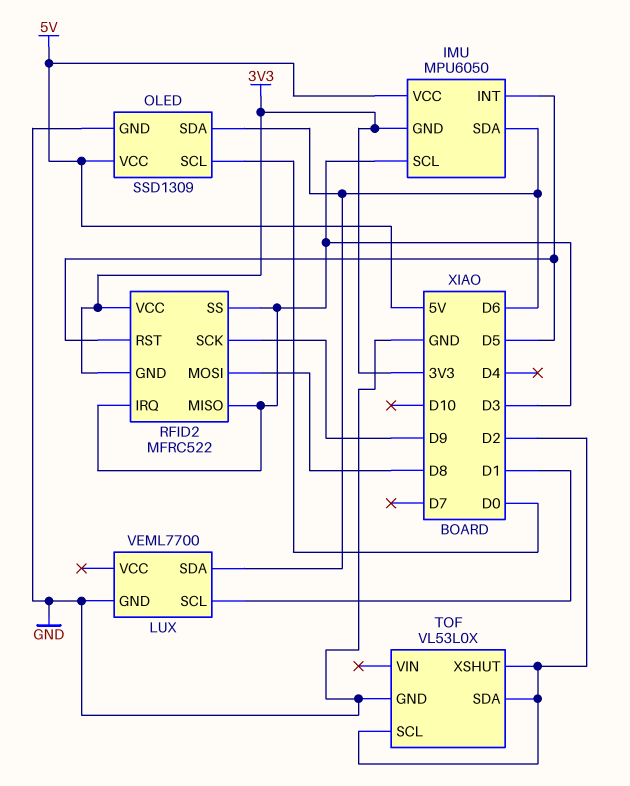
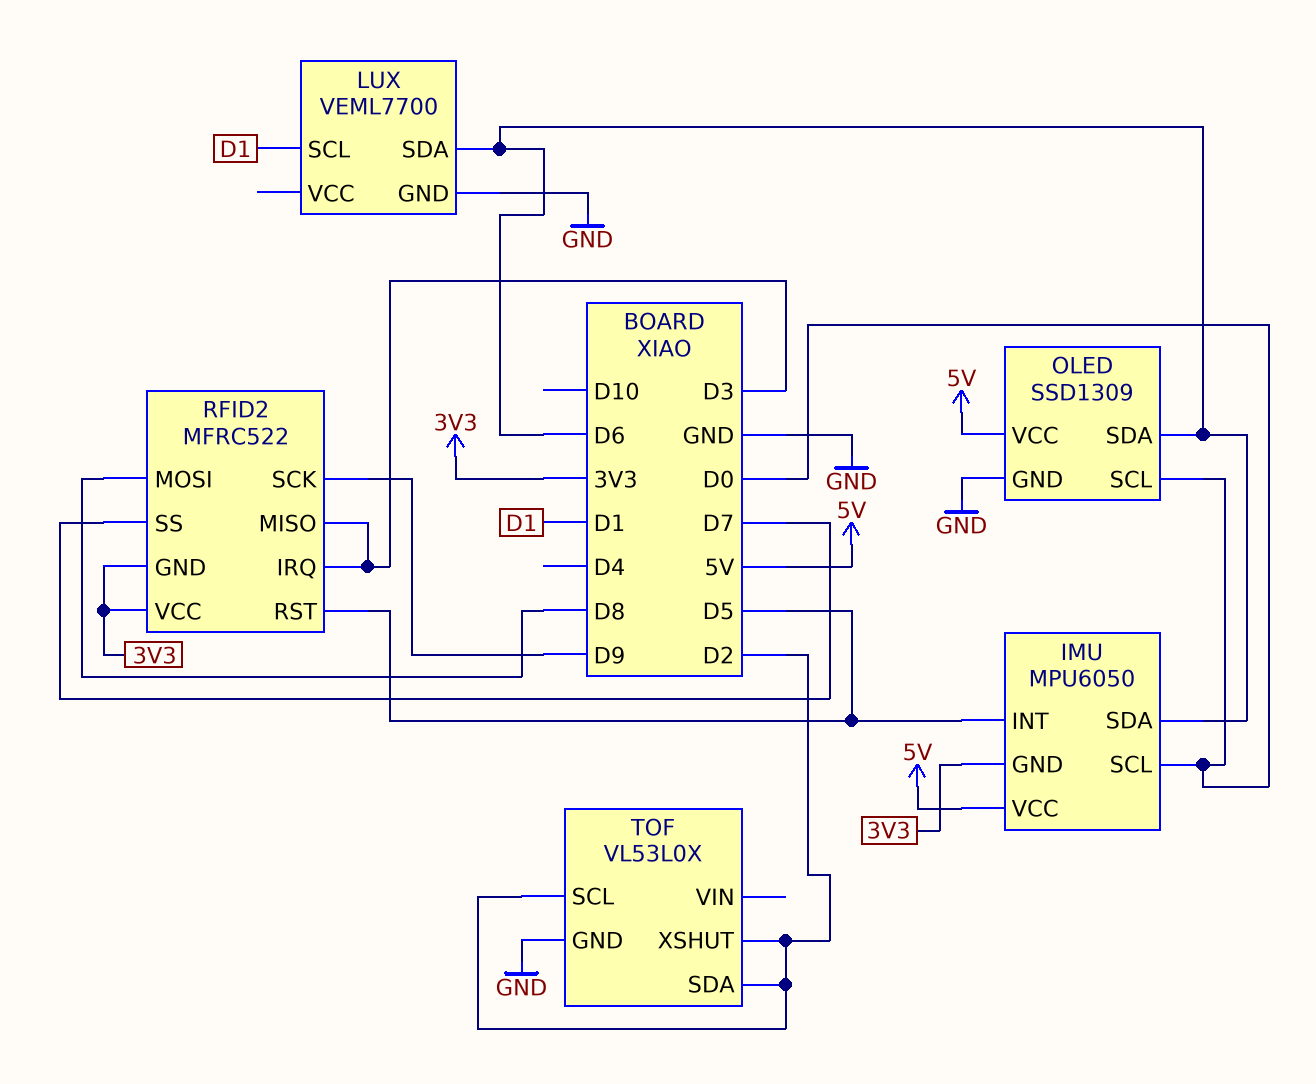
IMU pin SCL: D3 -> D0
RFID2 pin SS: D3 -> D7

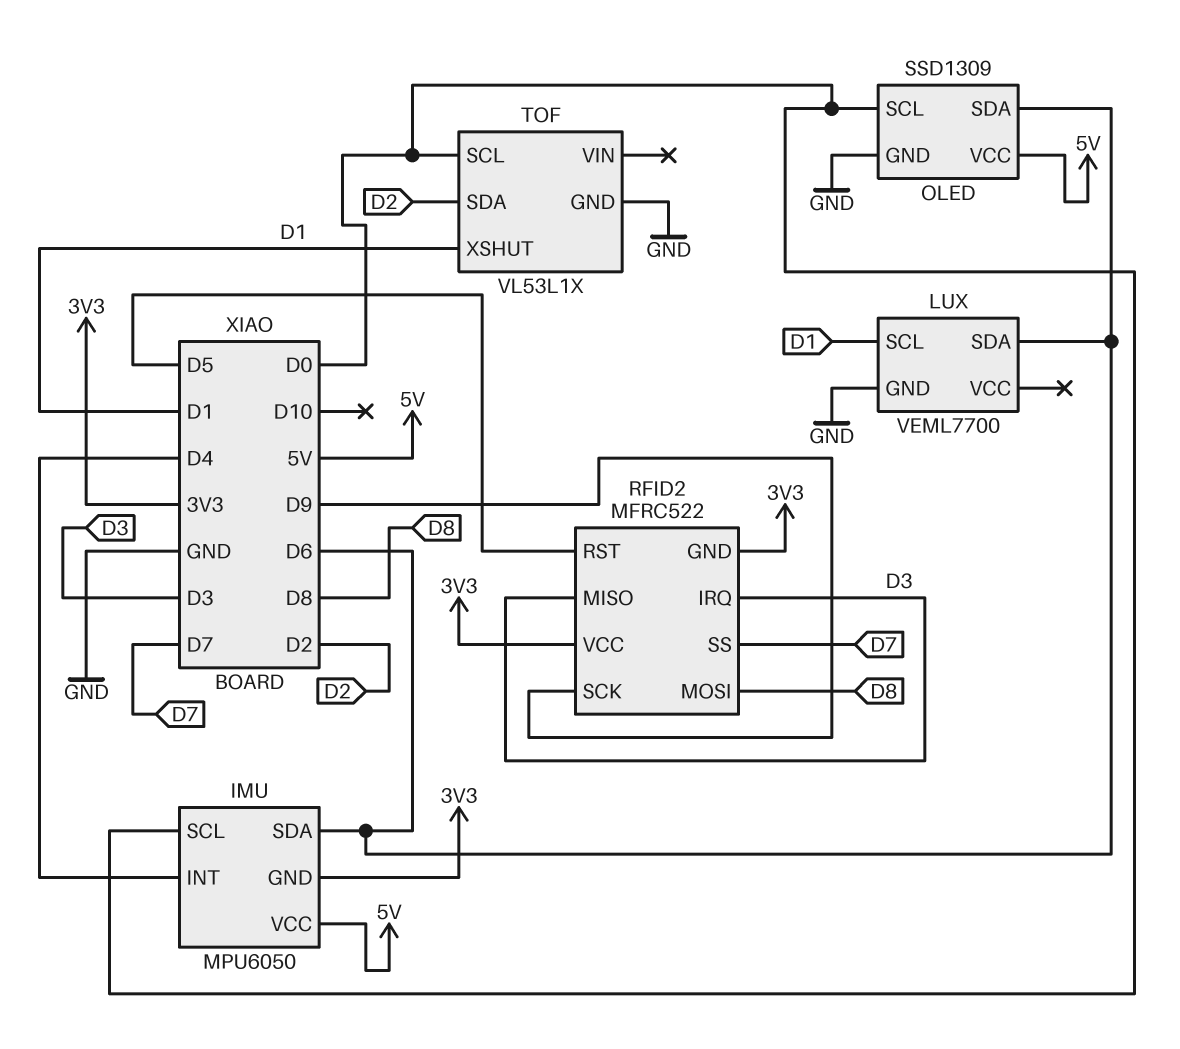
IMU pin INT: D5 -> D4
TOF: VL53L0X -> VL53L1X
TOF pin SCL: D2 -> D0
TOF pin XSHUT: D2 -> D1

